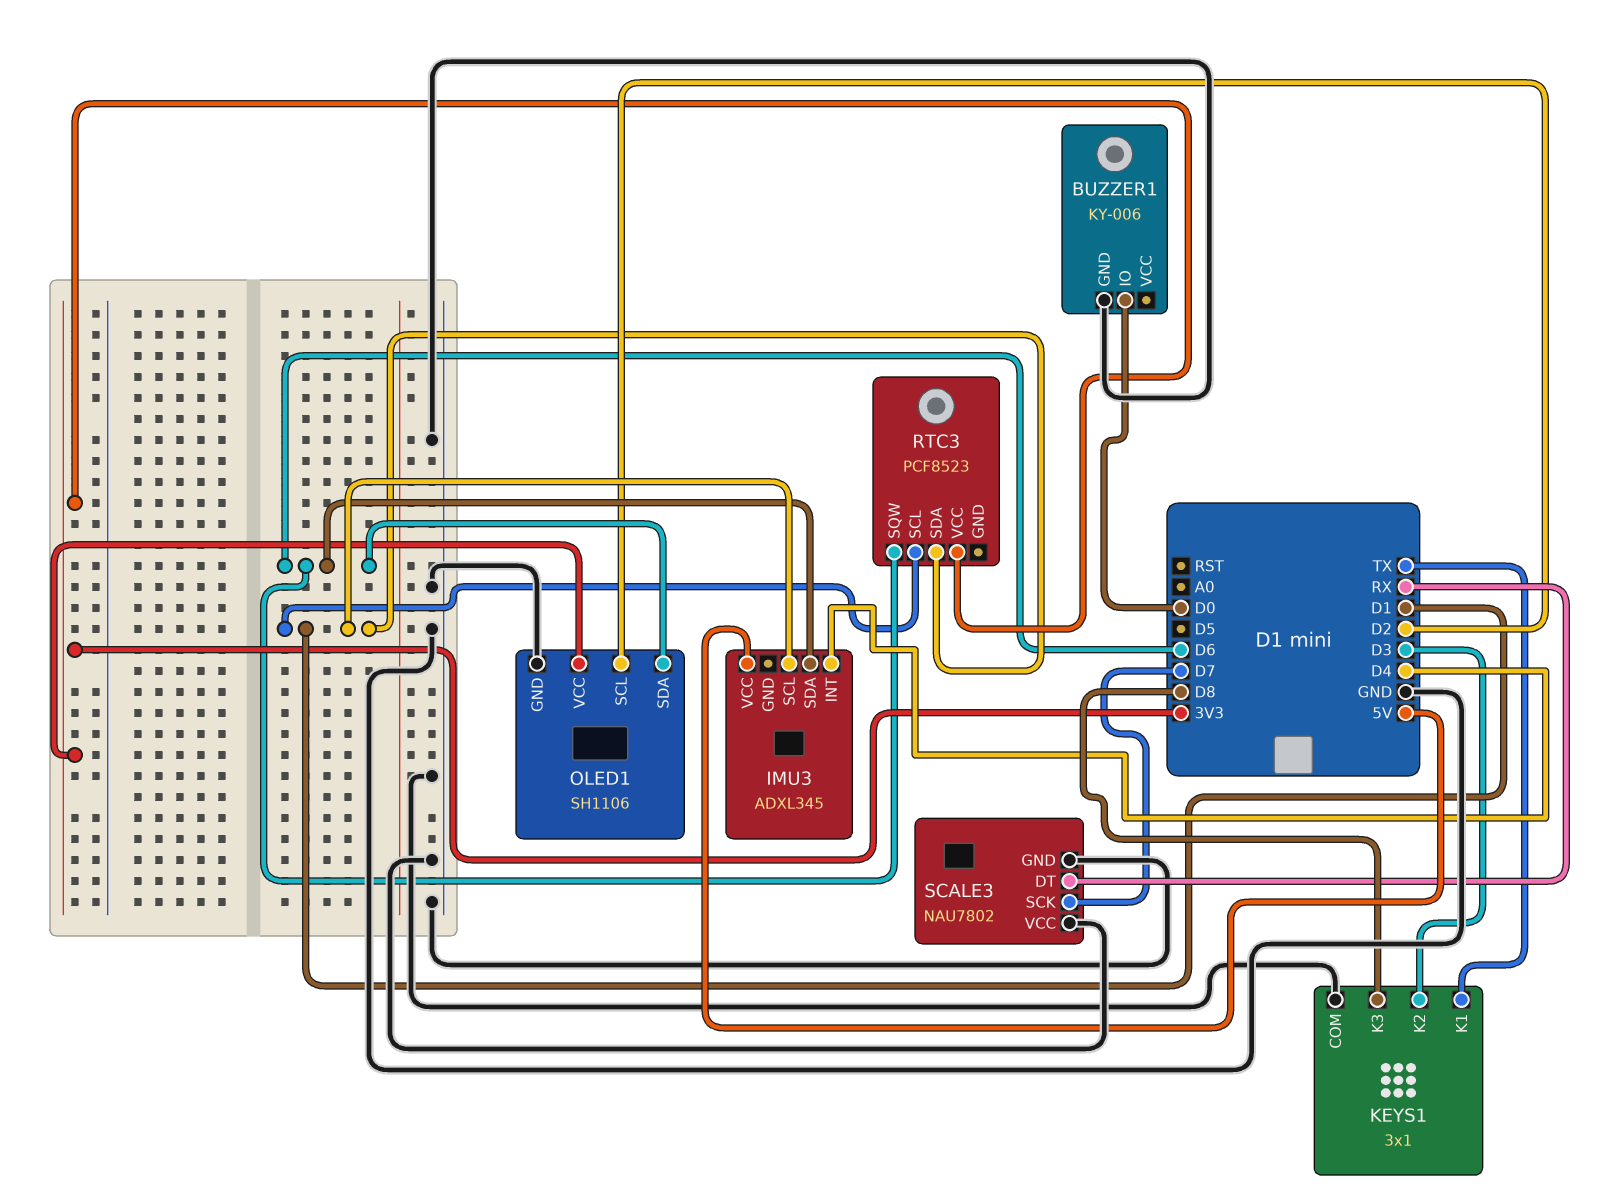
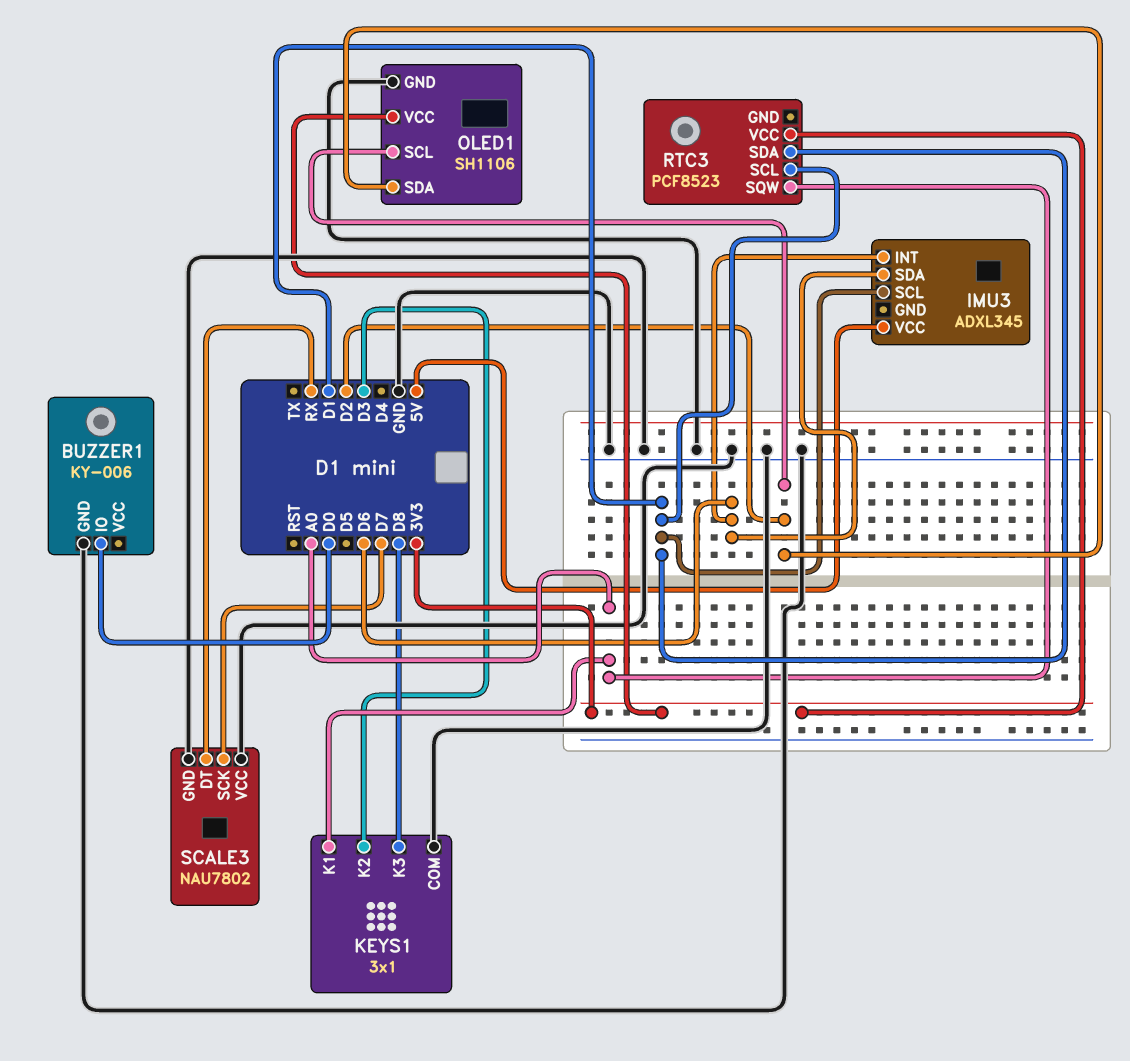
IMU3 pin INT: D4 -> D6
KEYS1 pin K1: TX -> A0
OLED1 pin SDA: D6 -> D2
RTC3 pin SQW: D6 -> A0

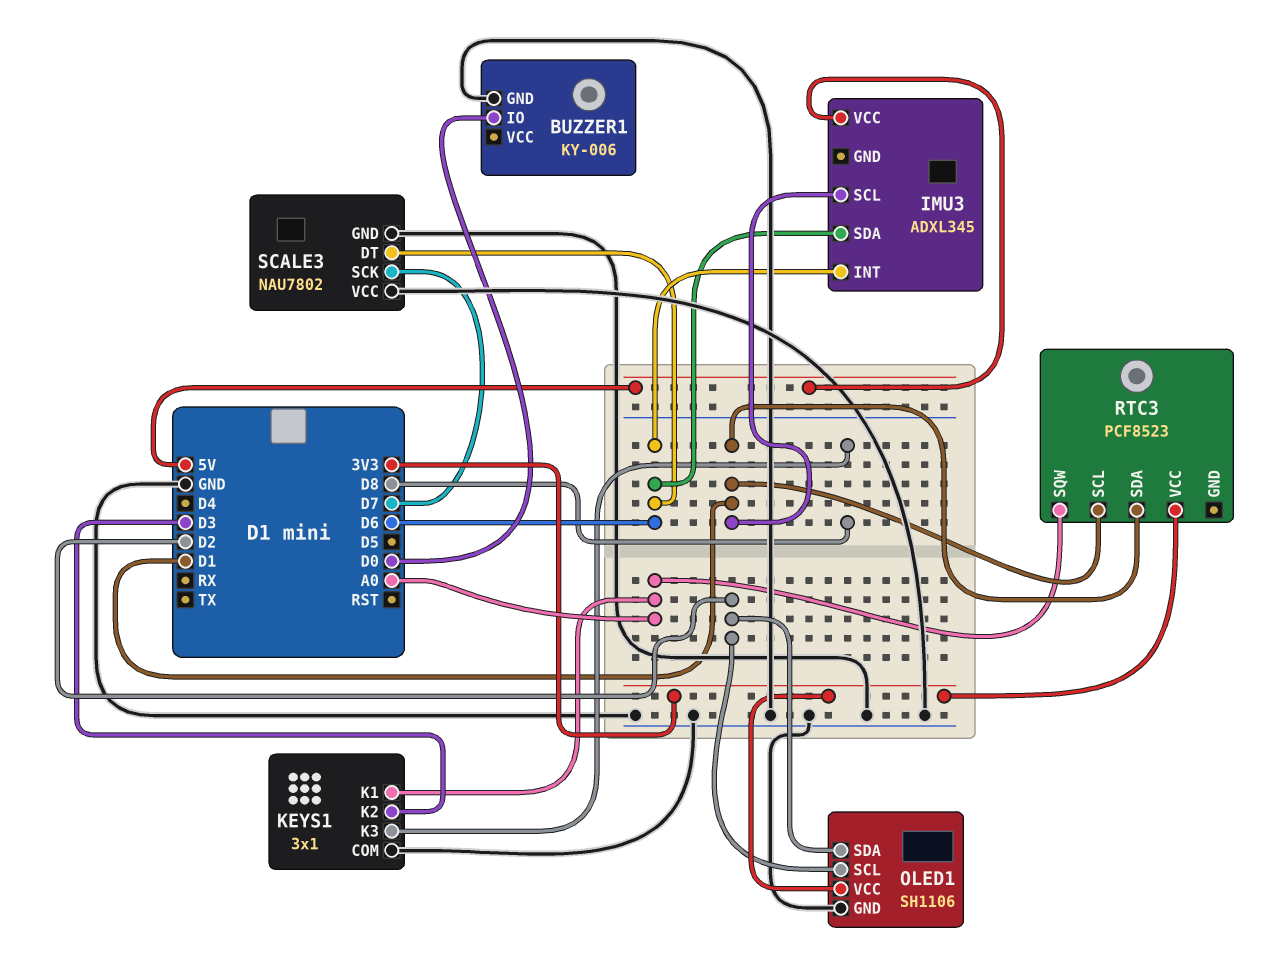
SCALE3 pin DT: RX -> D6

